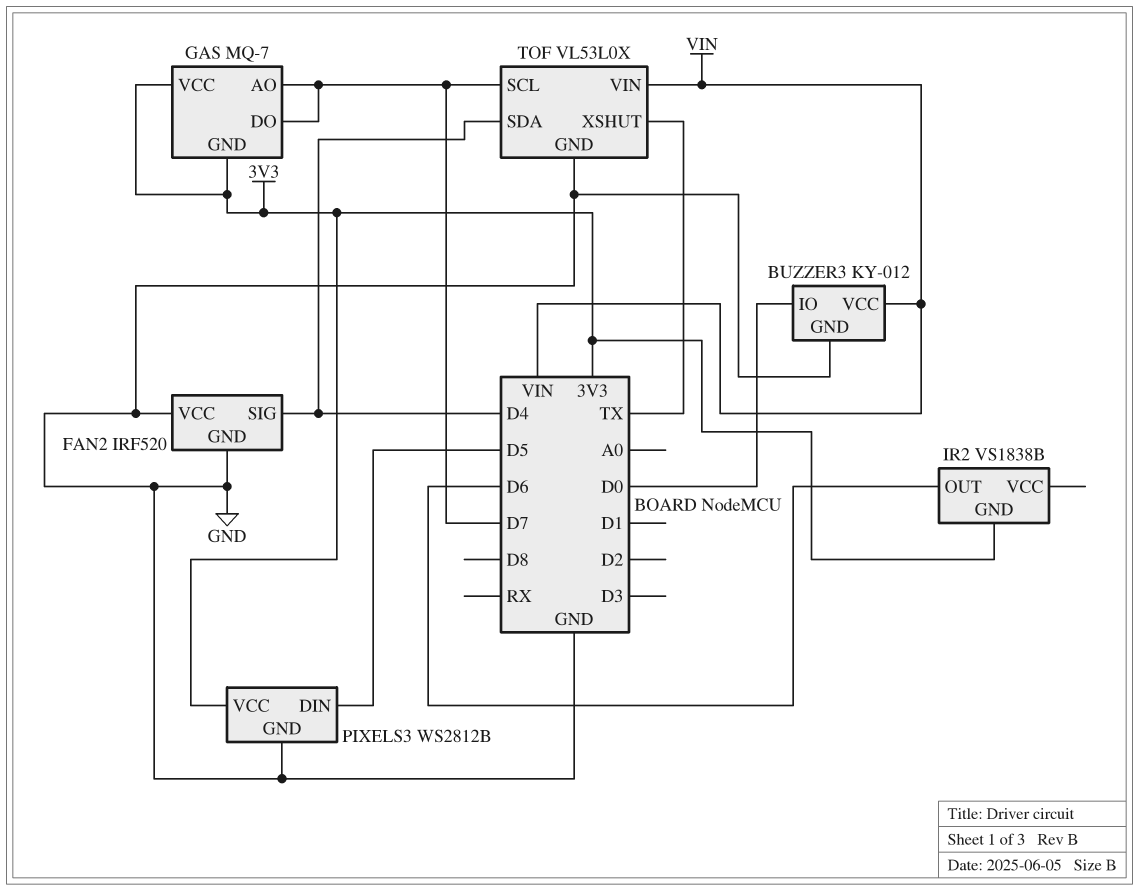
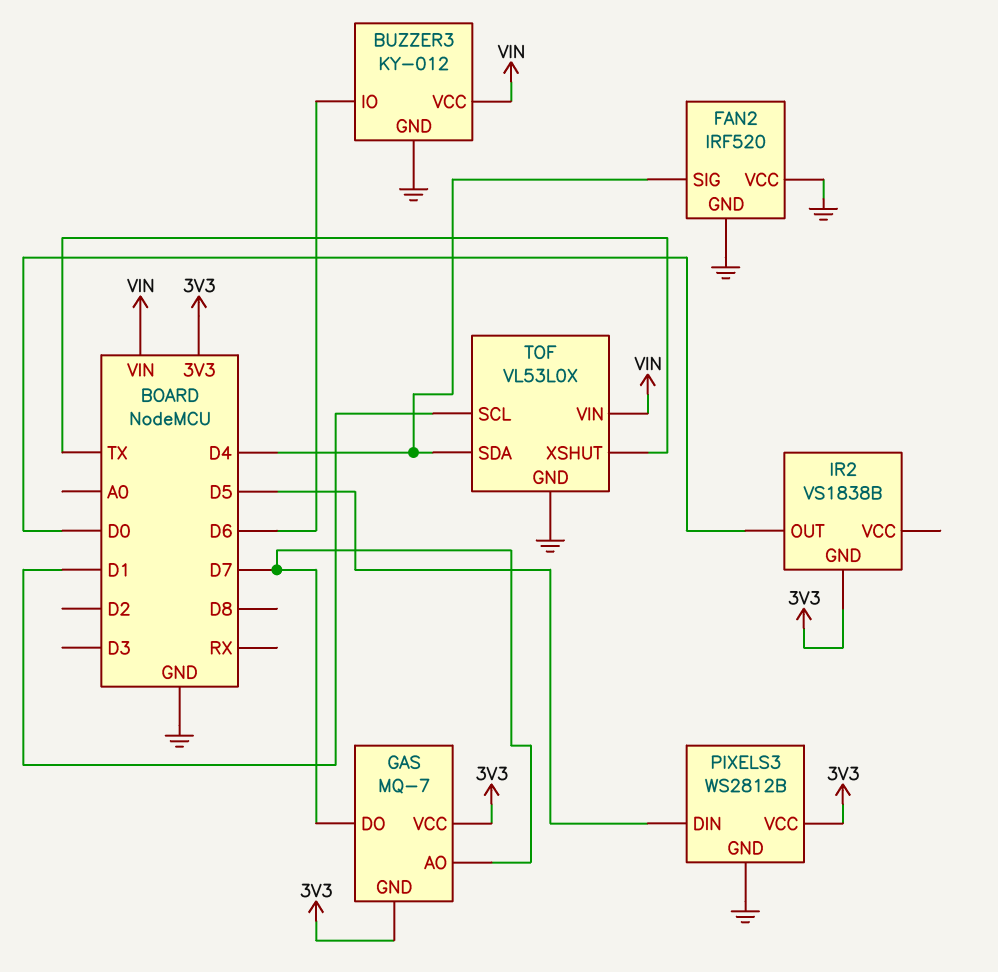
BUZZER3 pin IO: D0 -> D6
IR2 pin OUT: D6 -> D0
TOF pin SCL: D7 -> D1

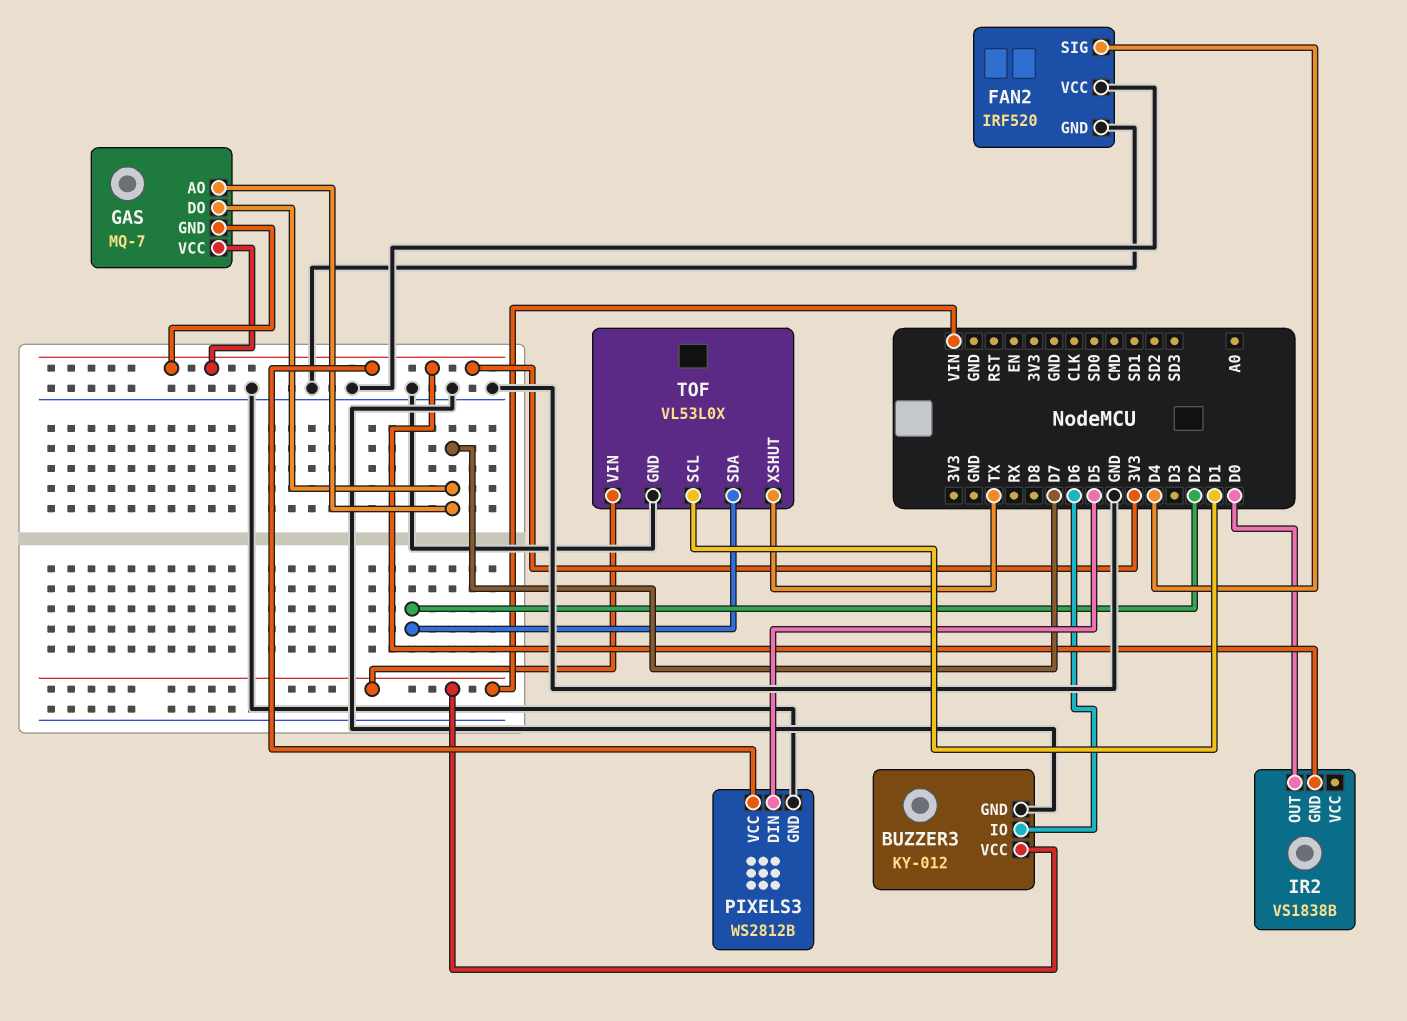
TOF pin SDA: D4 -> D2

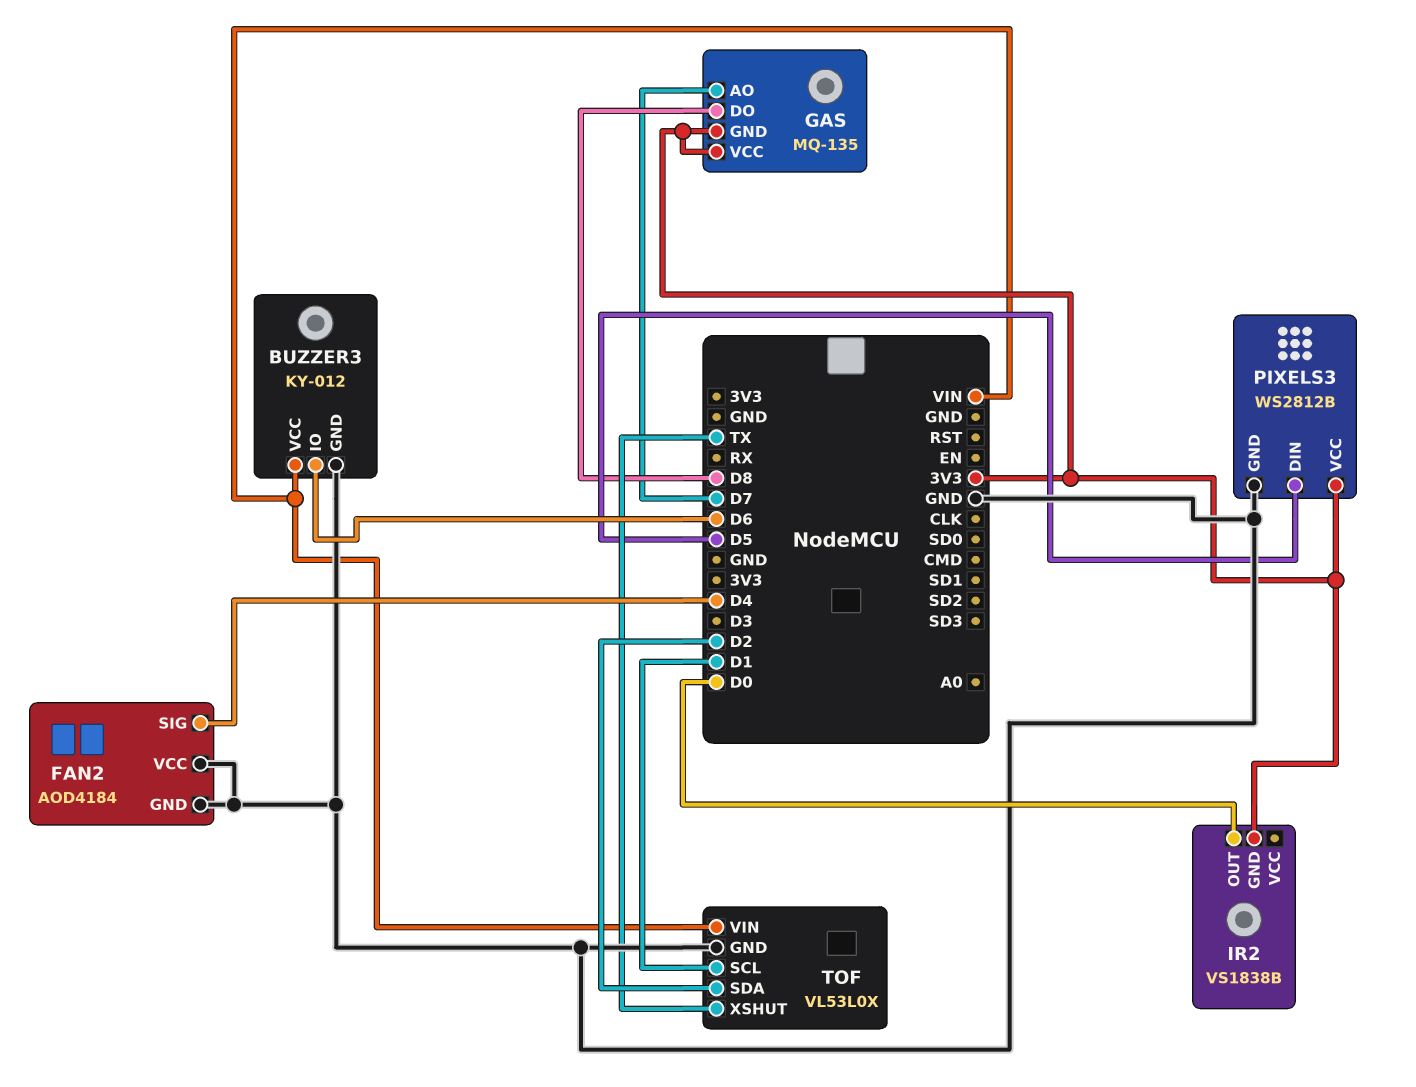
FAN2: IRF520 -> AOD4184
GAS: MQ-7 -> MQ-135
GAS pin DO: D7 -> D8

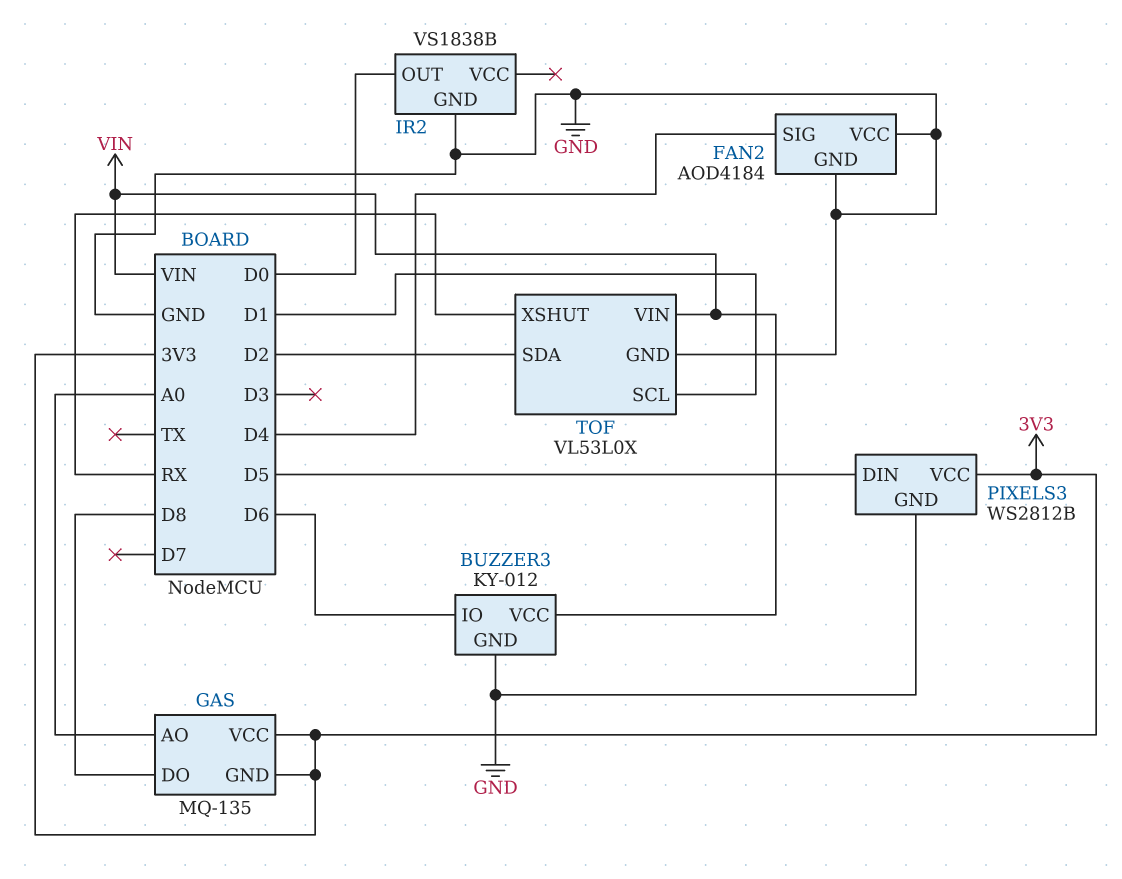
GAS pin AO: D7 -> A0
IR2 pin GND: 3V3 -> GND
TOF pin XSHUT: TX -> RX

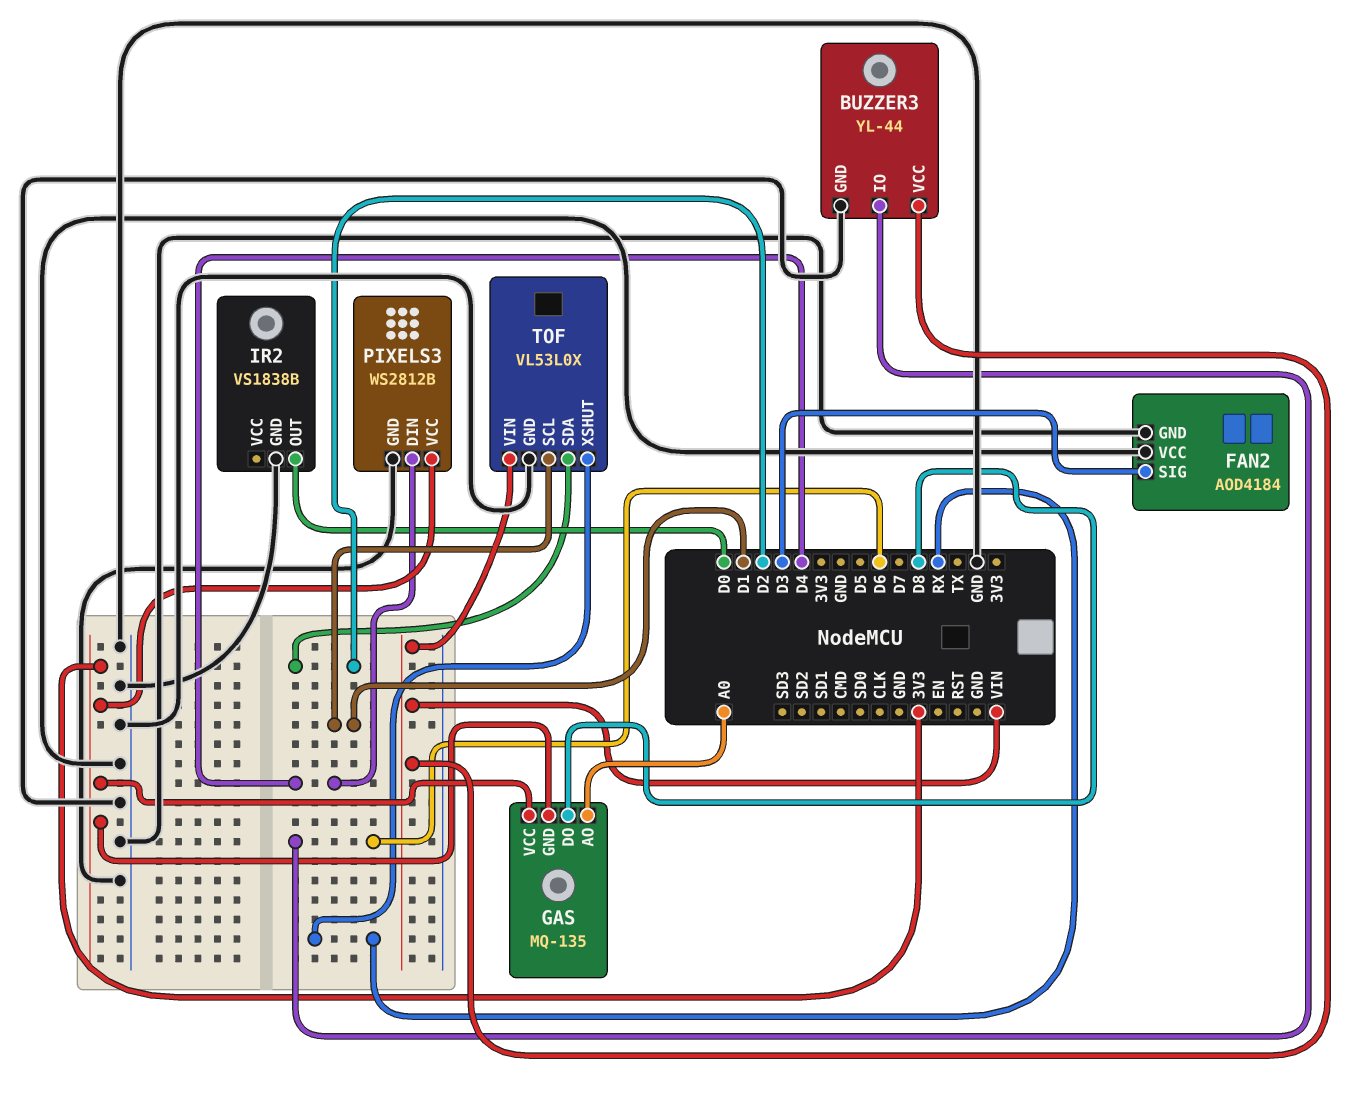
BUZZER3: KY-012 -> YL-44
FAN2 pin SIG: D4 -> D3
PIXELS3 pin DIN: D5 -> D4

